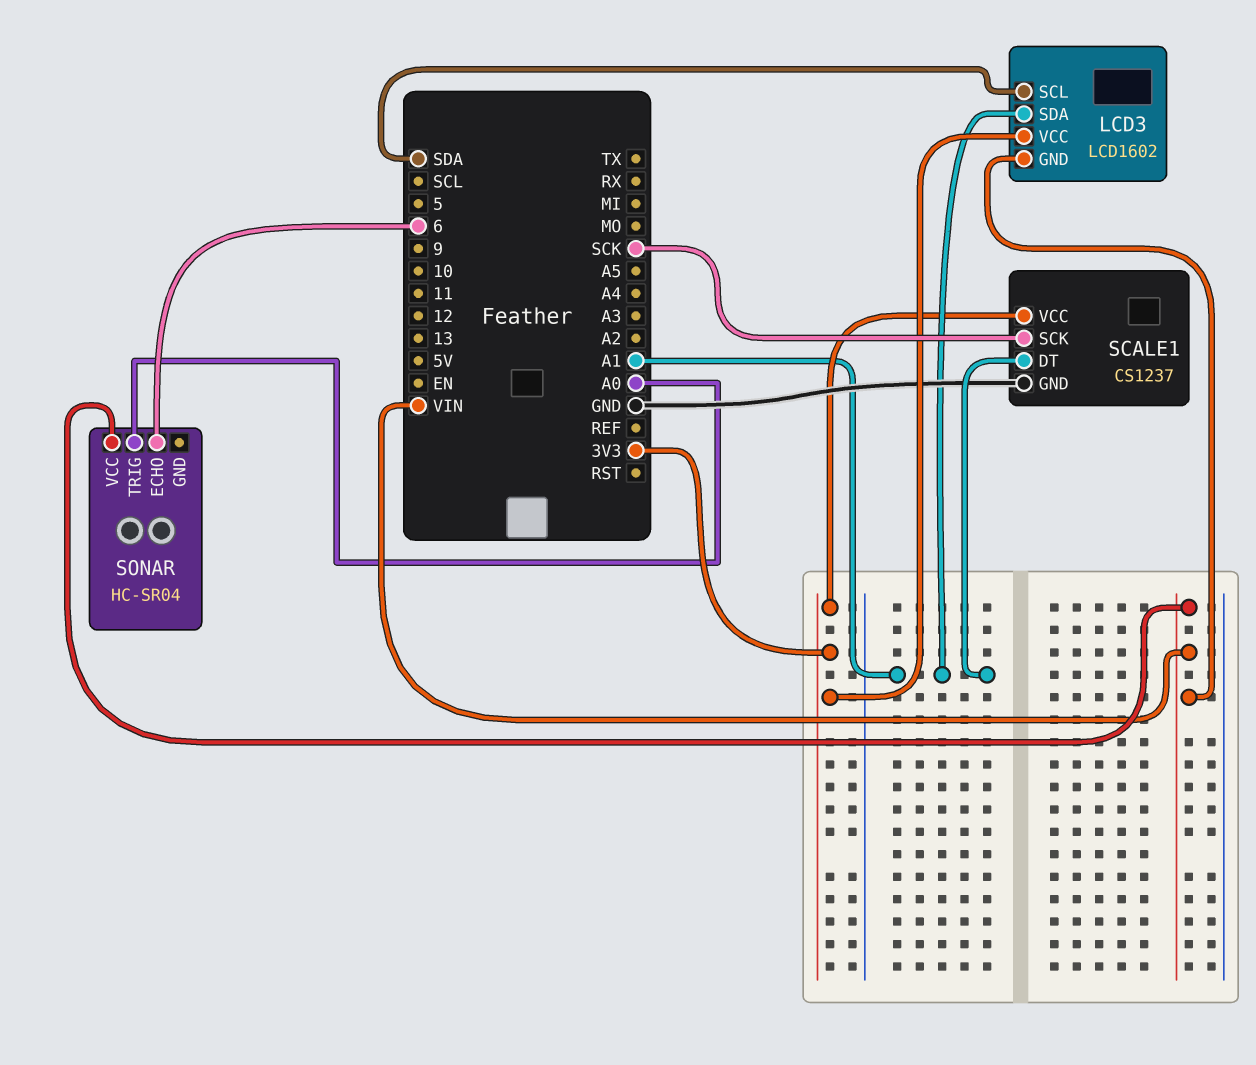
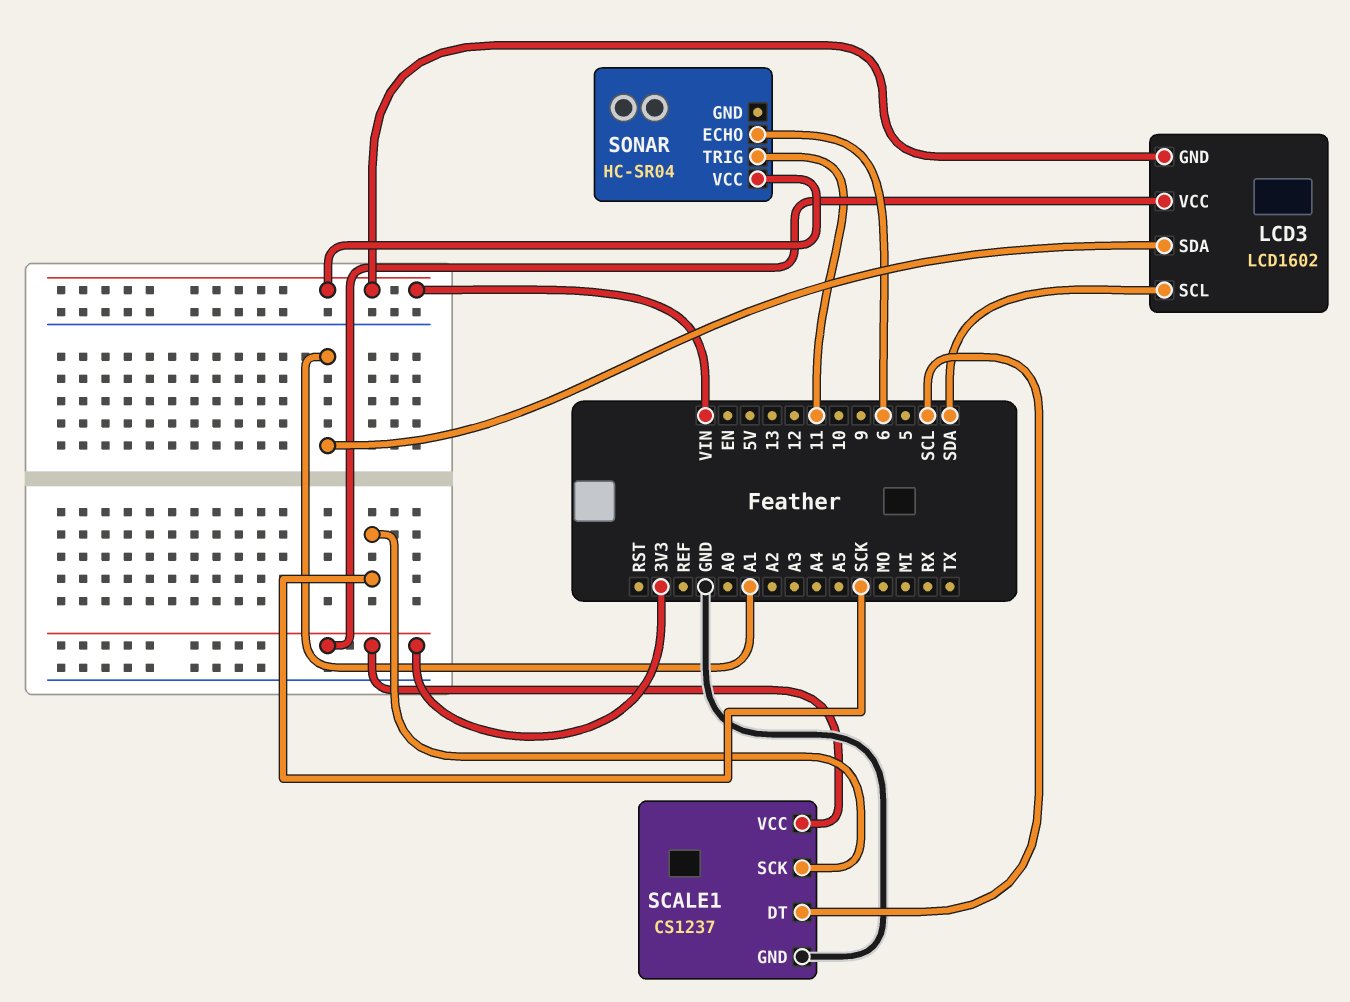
SCALE1 pin DT: A1 -> SCL
SONAR pin TRIG: A0 -> 11

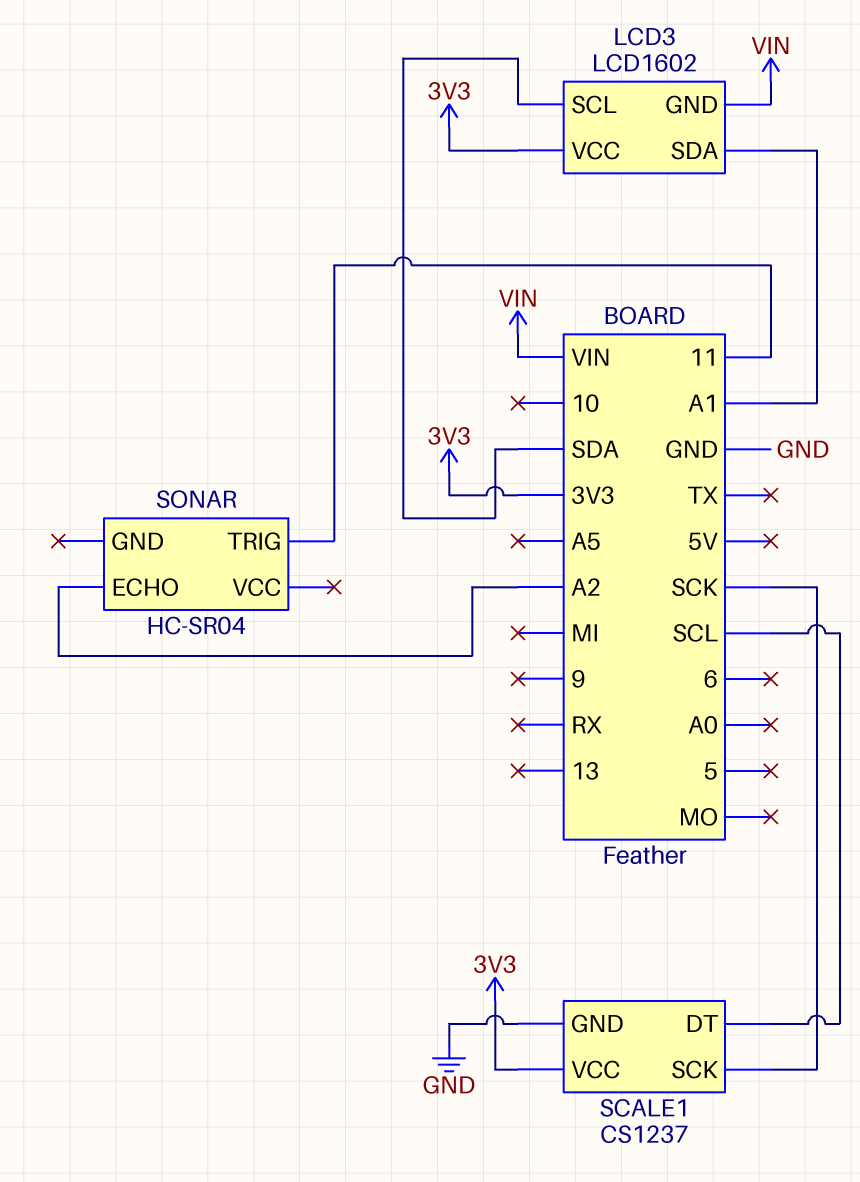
SONAR pin ECHO: 6 -> A2
SONAR pin VCC: VIN -> none

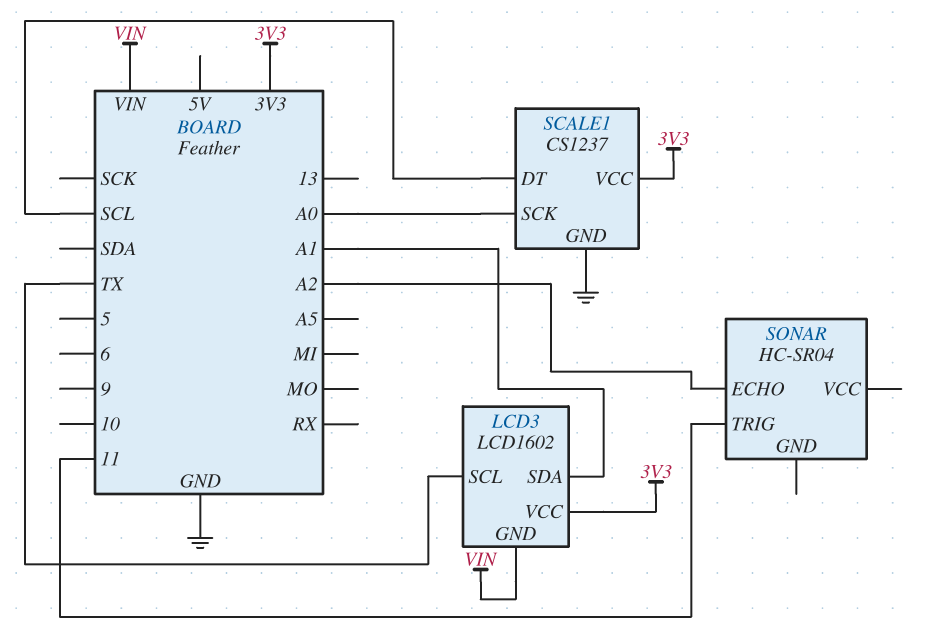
LCD3 pin SCL: SDA -> TX
SCALE1 pin SCK: SCK -> A0

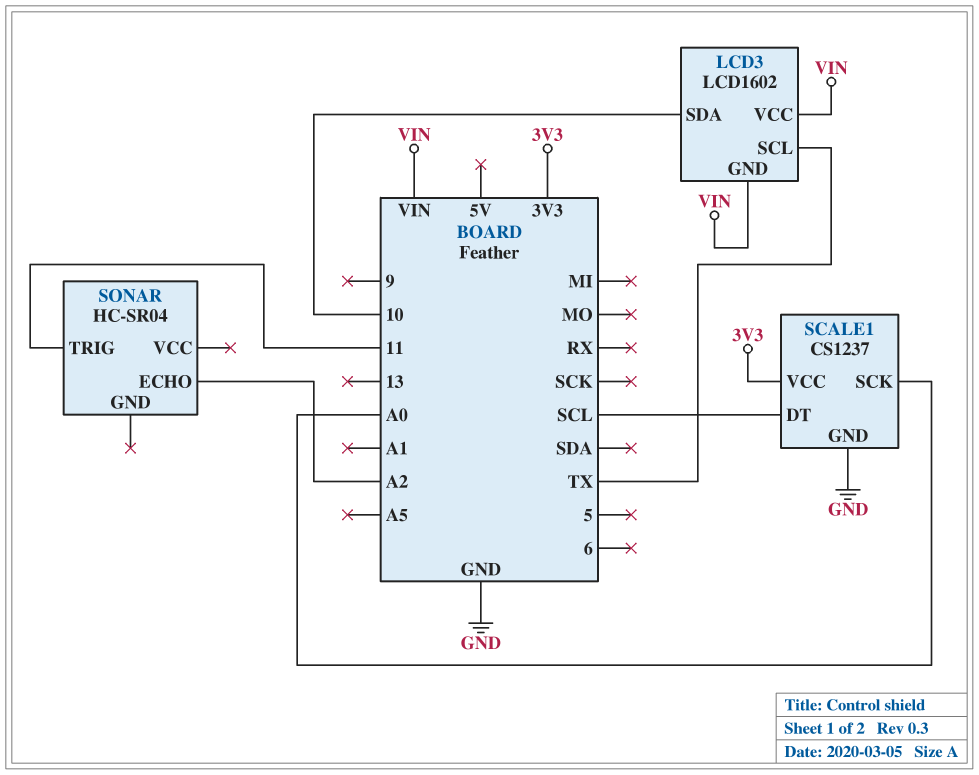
LCD3 pin SDA: A1 -> 10
LCD3 pin VCC: 3V3 -> VIN

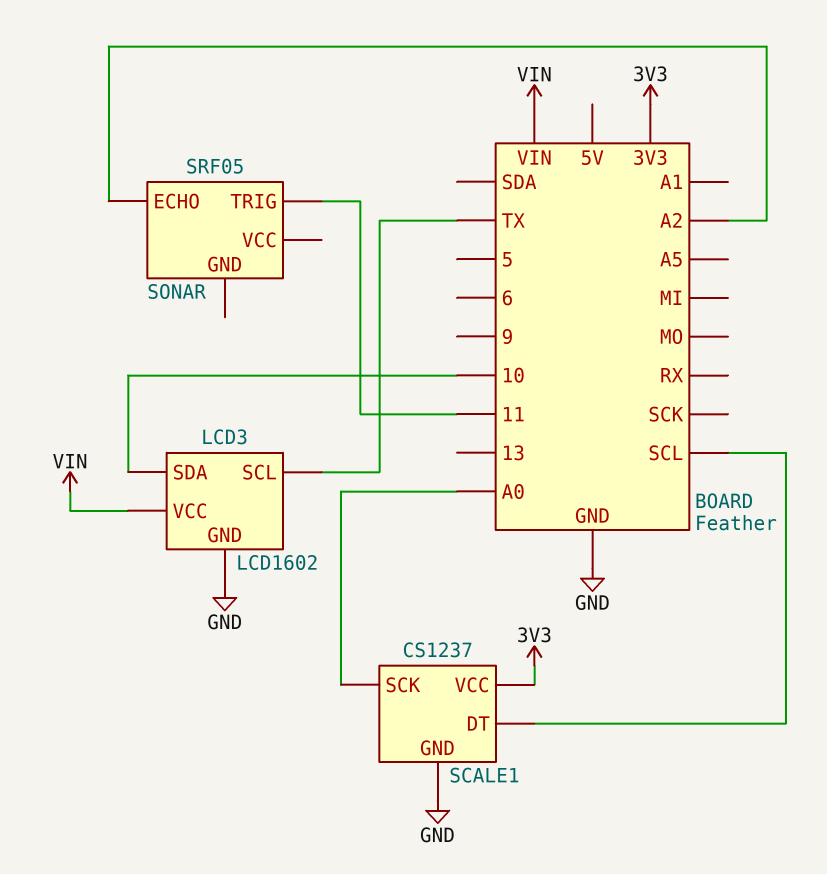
LCD3 pin GND: VIN -> GND
SONAR: HC-SR04 -> SRF05

